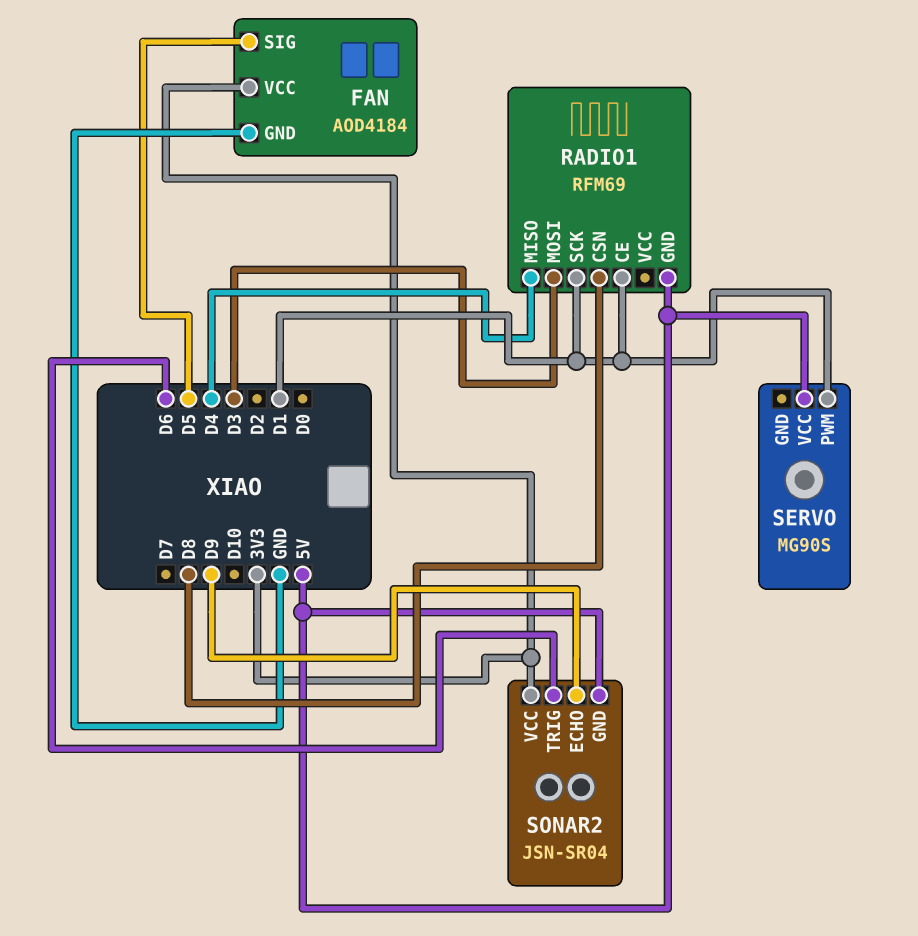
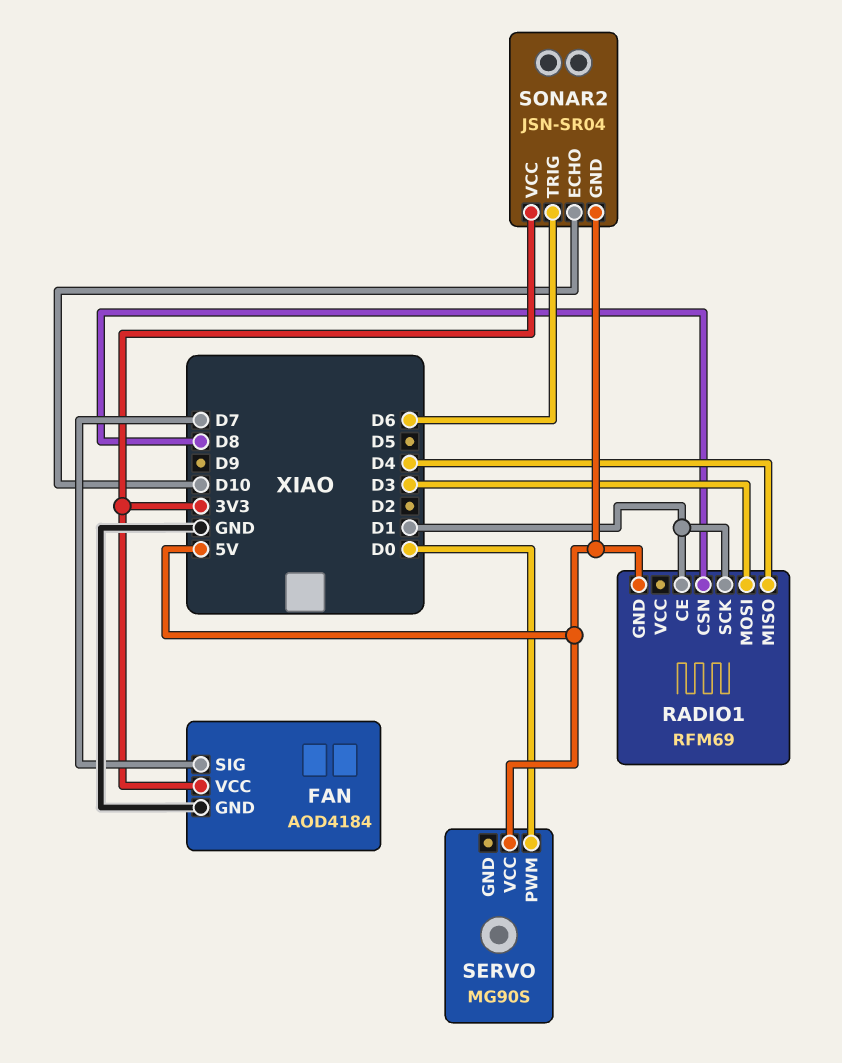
FAN pin SIG: D5 -> D7
SERVO pin PWM: D1 -> D0
SONAR2 pin ECHO: D9 -> D10

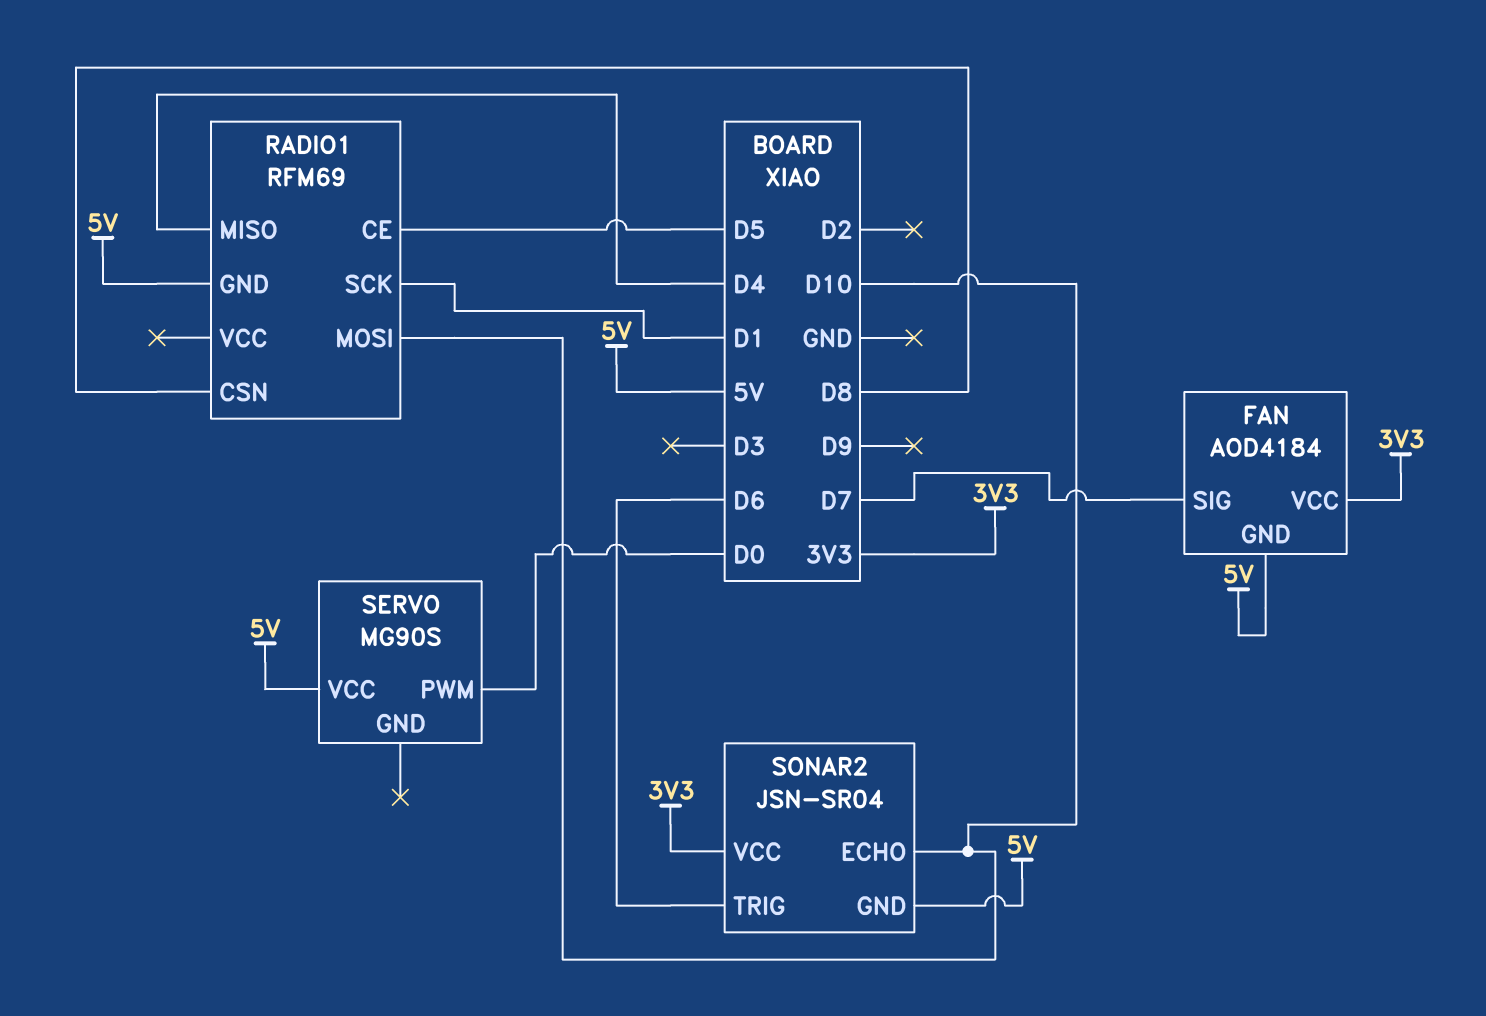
FAN pin GND: GND -> 5V
RADIO1 pin CE: D1 -> D5
RADIO1 pin MOSI: D3 -> D10

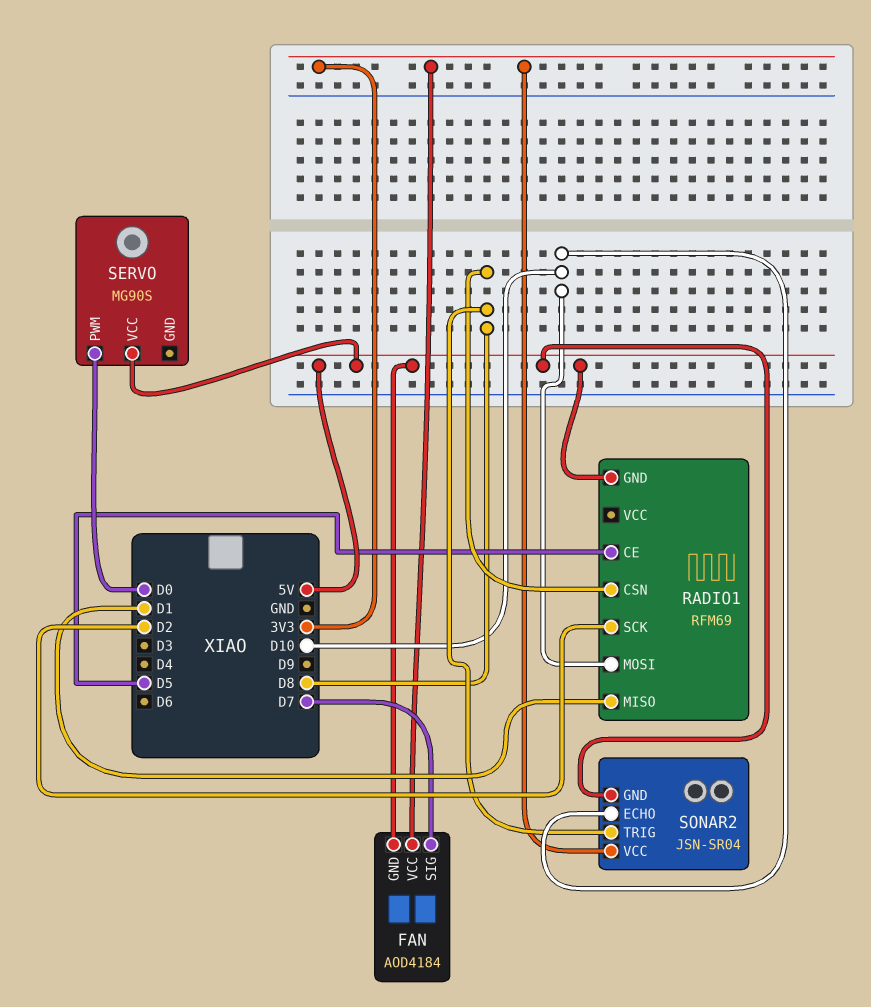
RADIO1 pin MISO: D4 -> D1
RADIO1 pin SCK: D1 -> D2
SONAR2 pin TRIG: D6 -> D8

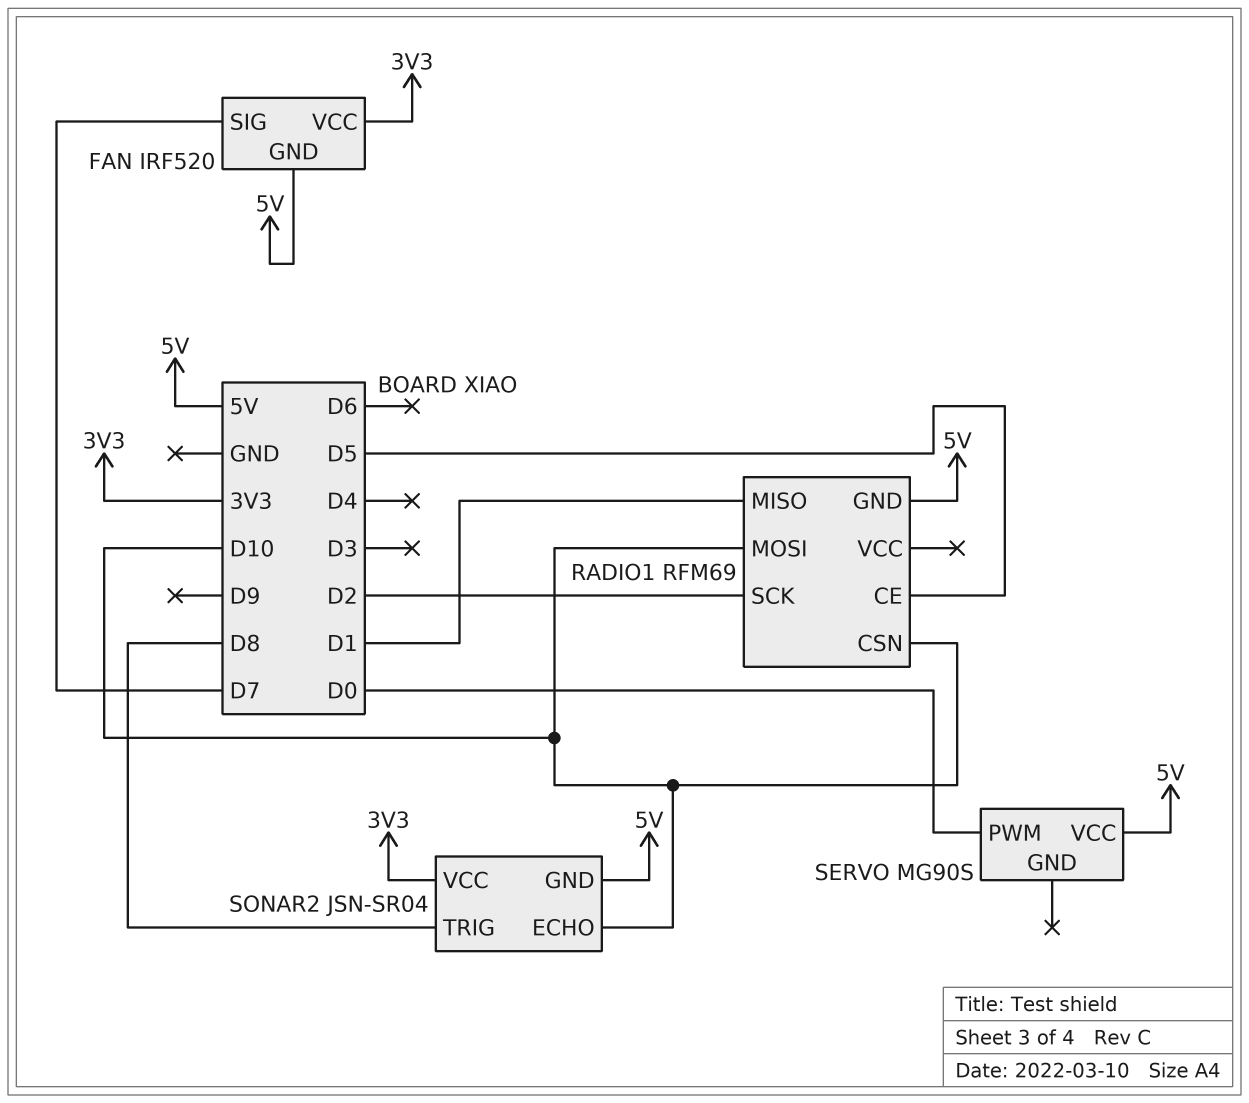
FAN: AOD4184 -> IRF520
RADIO1 pin CSN: D8 -> D10

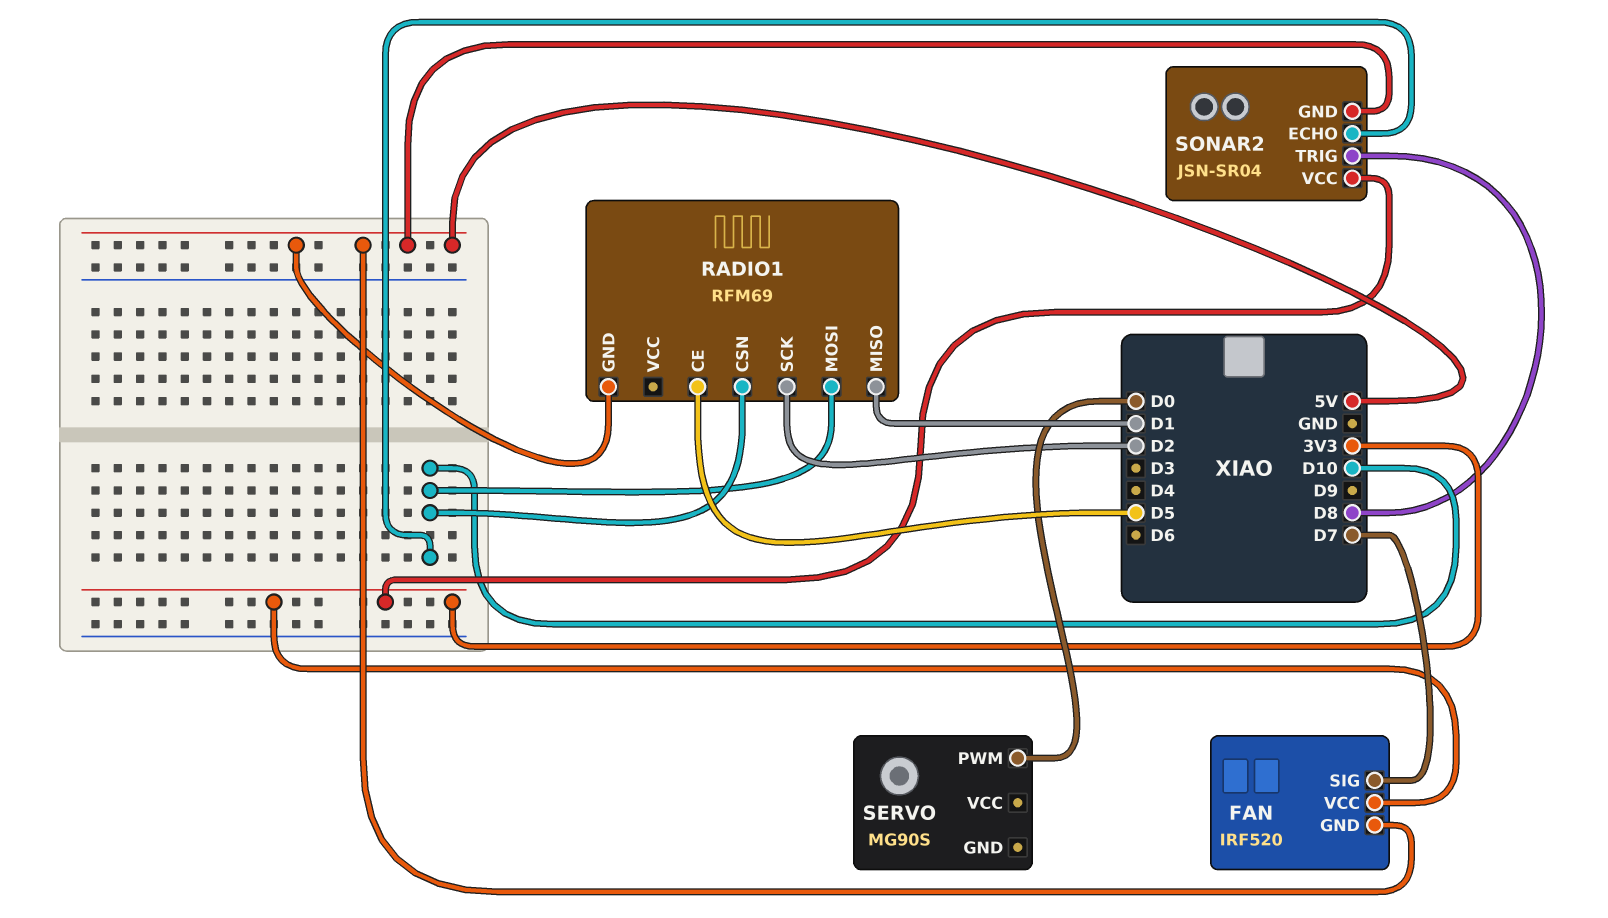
SERVO pin VCC: 5V -> none

